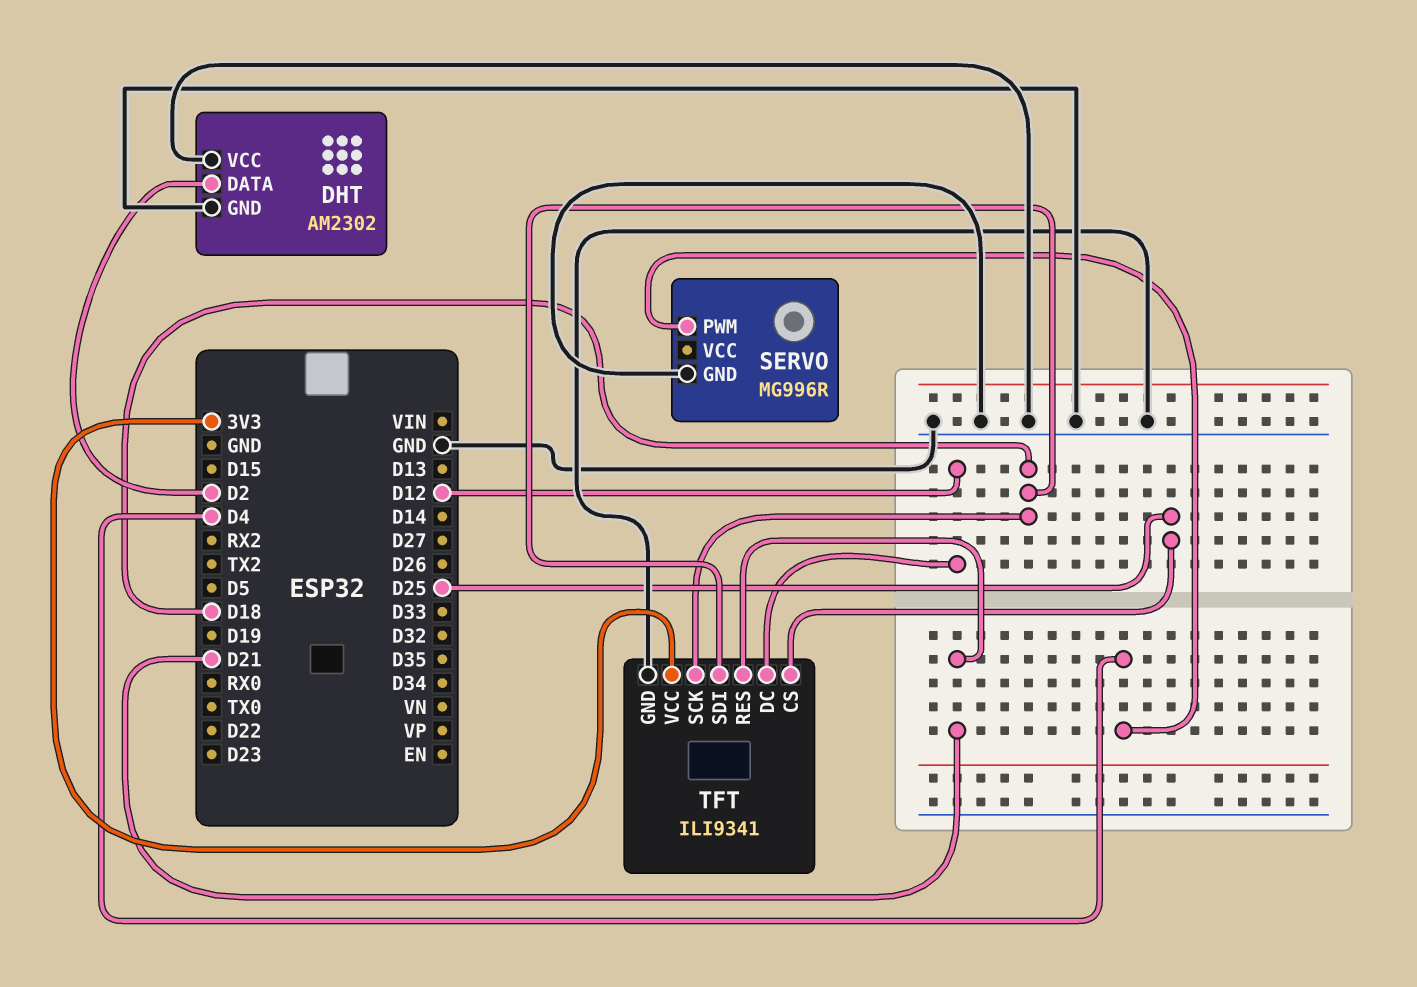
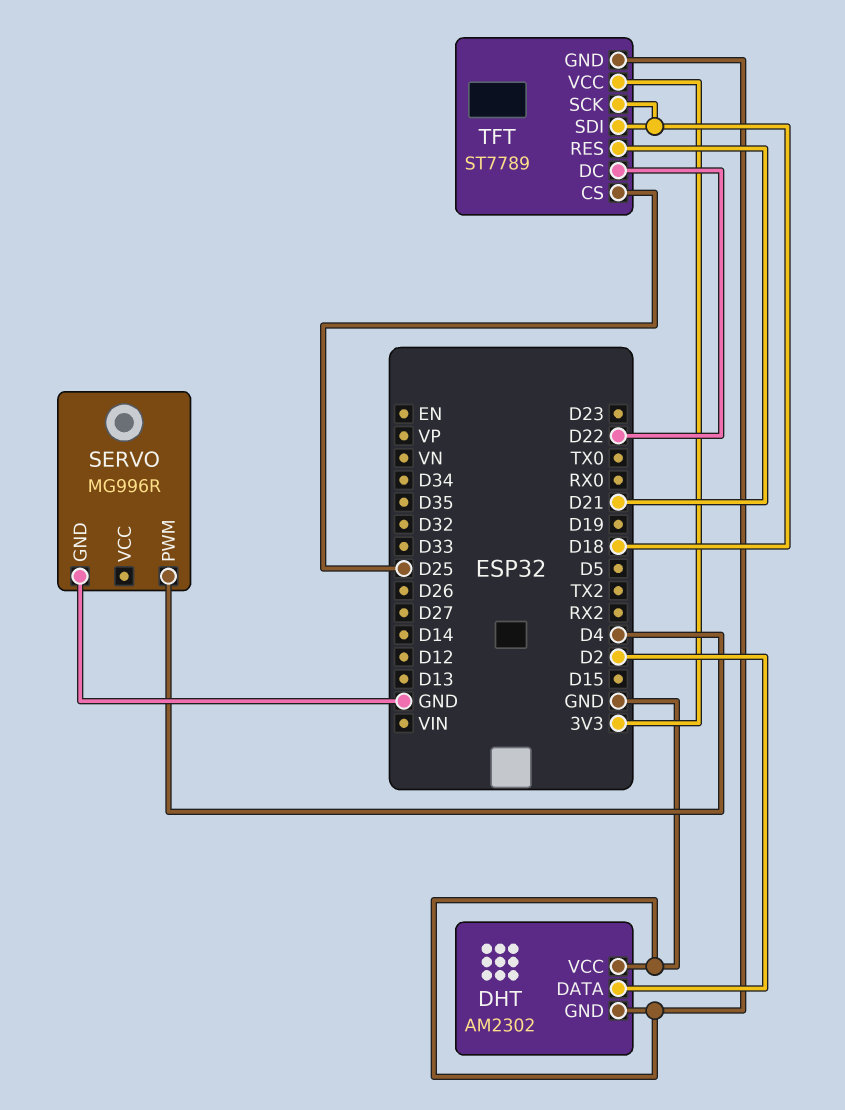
TFT: ILI9341 -> ST7789
TFT pin DC: D12 -> D22

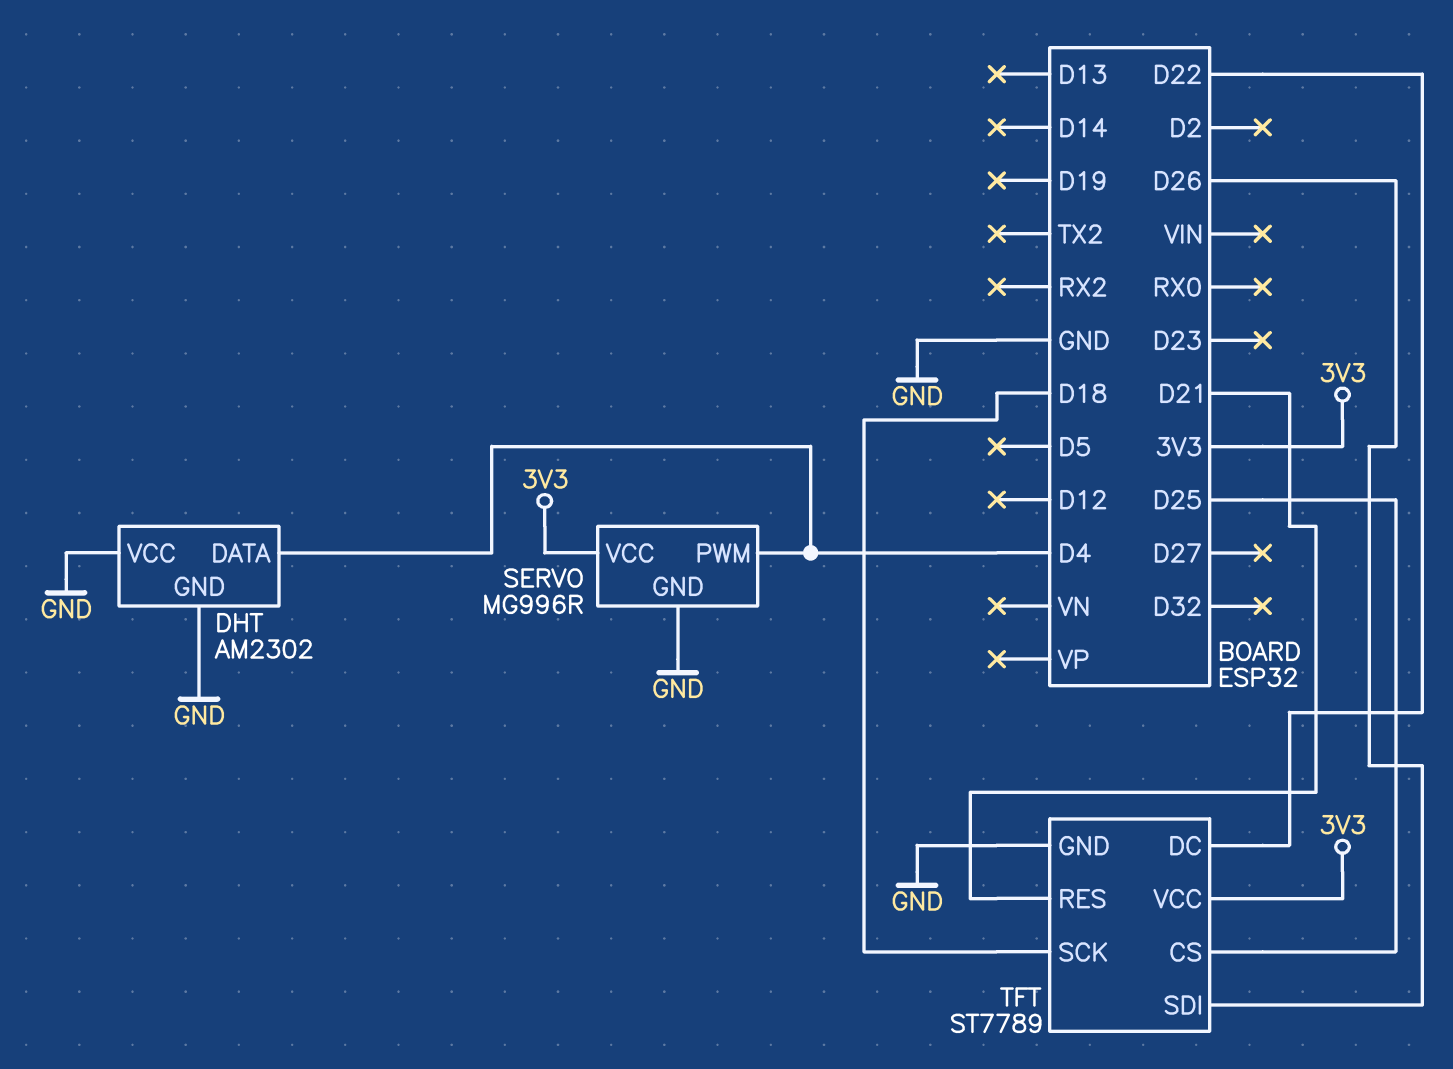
DHT pin DATA: D2 -> D4
SERVO pin VCC: none -> 3V3
TFT pin SDI: D18 -> D26

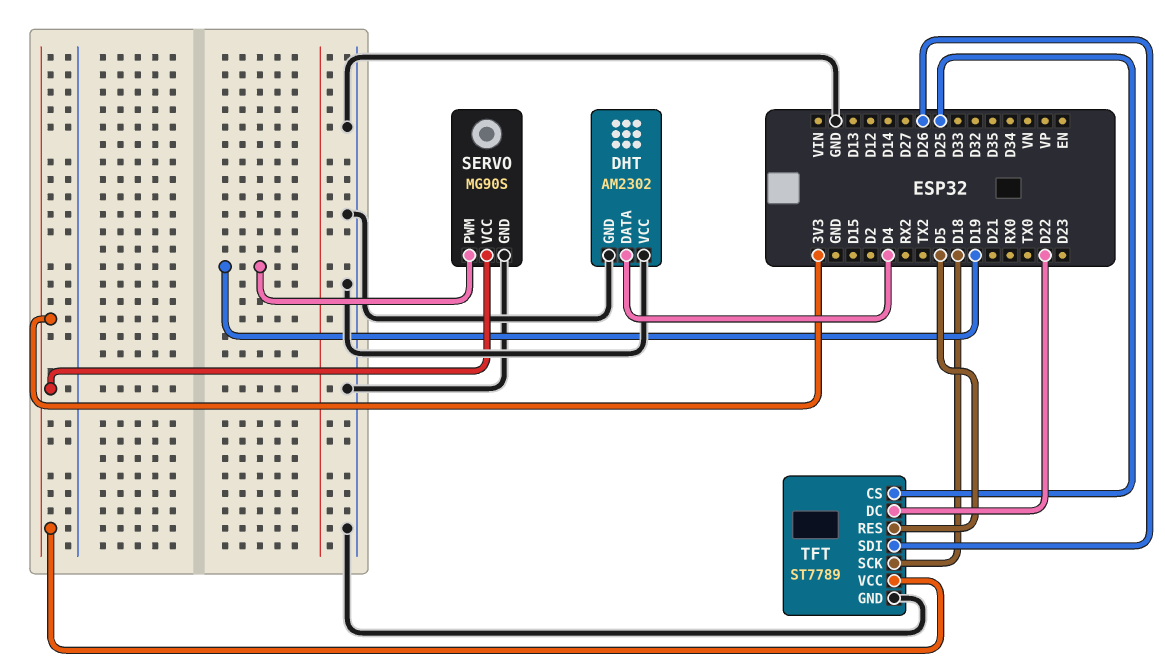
SERVO: MG996R -> MG90S
SERVO pin PWM: D4 -> D19
TFT pin RES: D21 -> D5

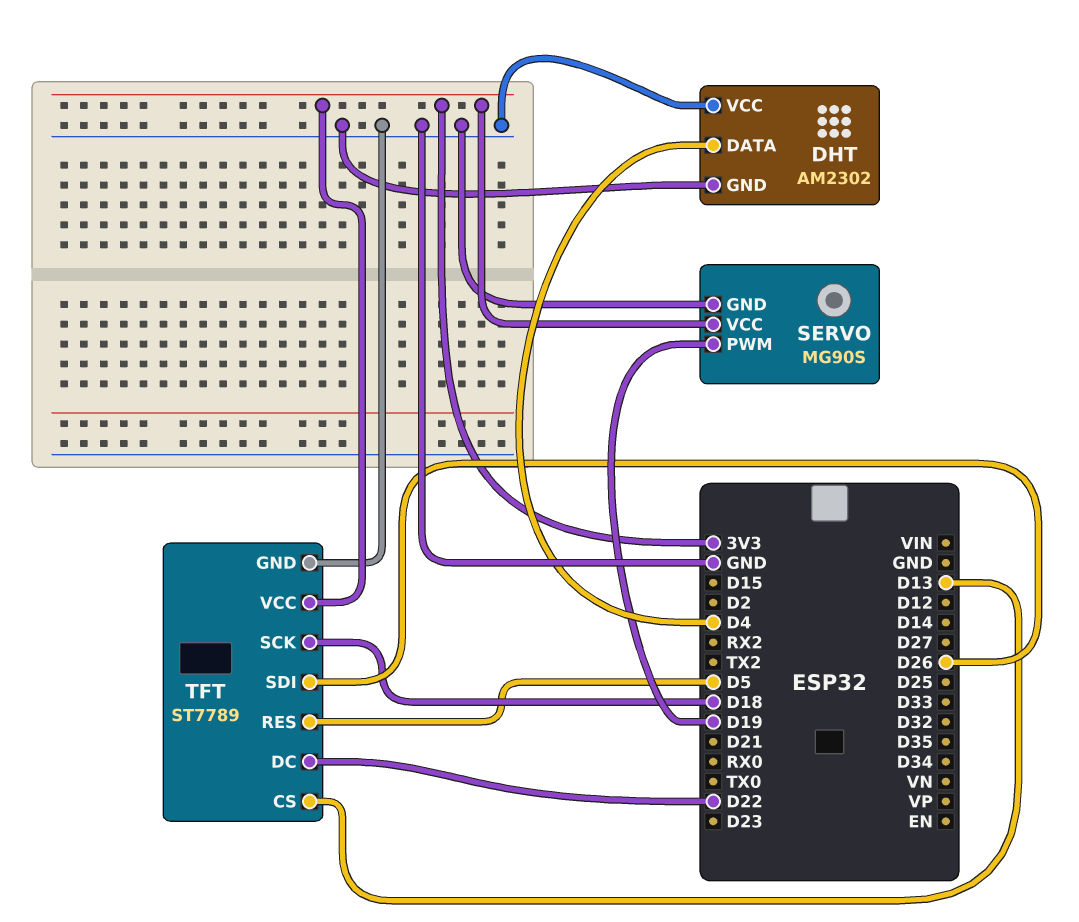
TFT pin CS: D25 -> D13

